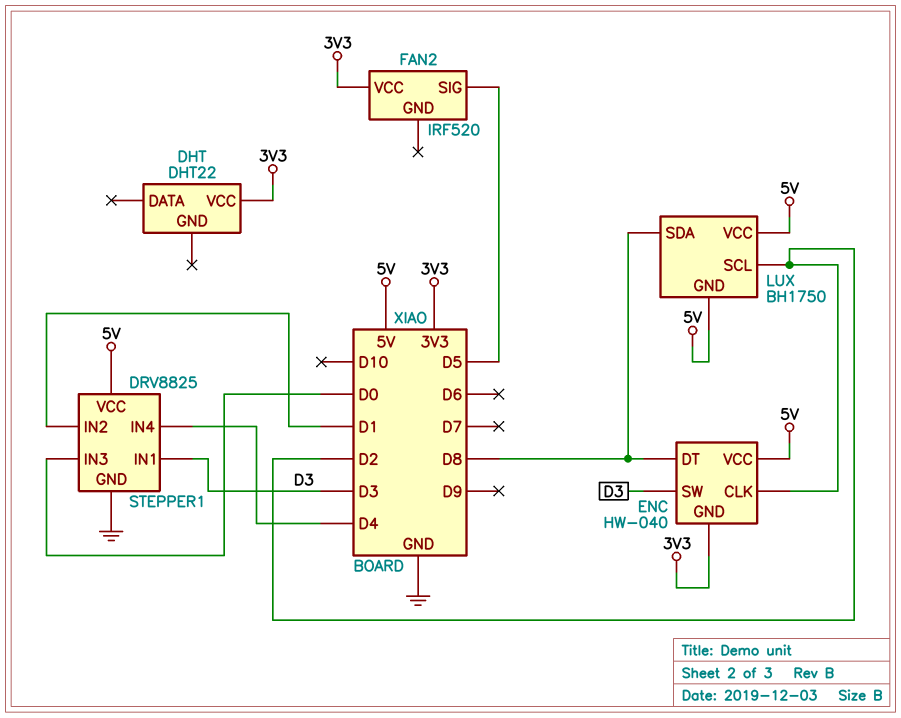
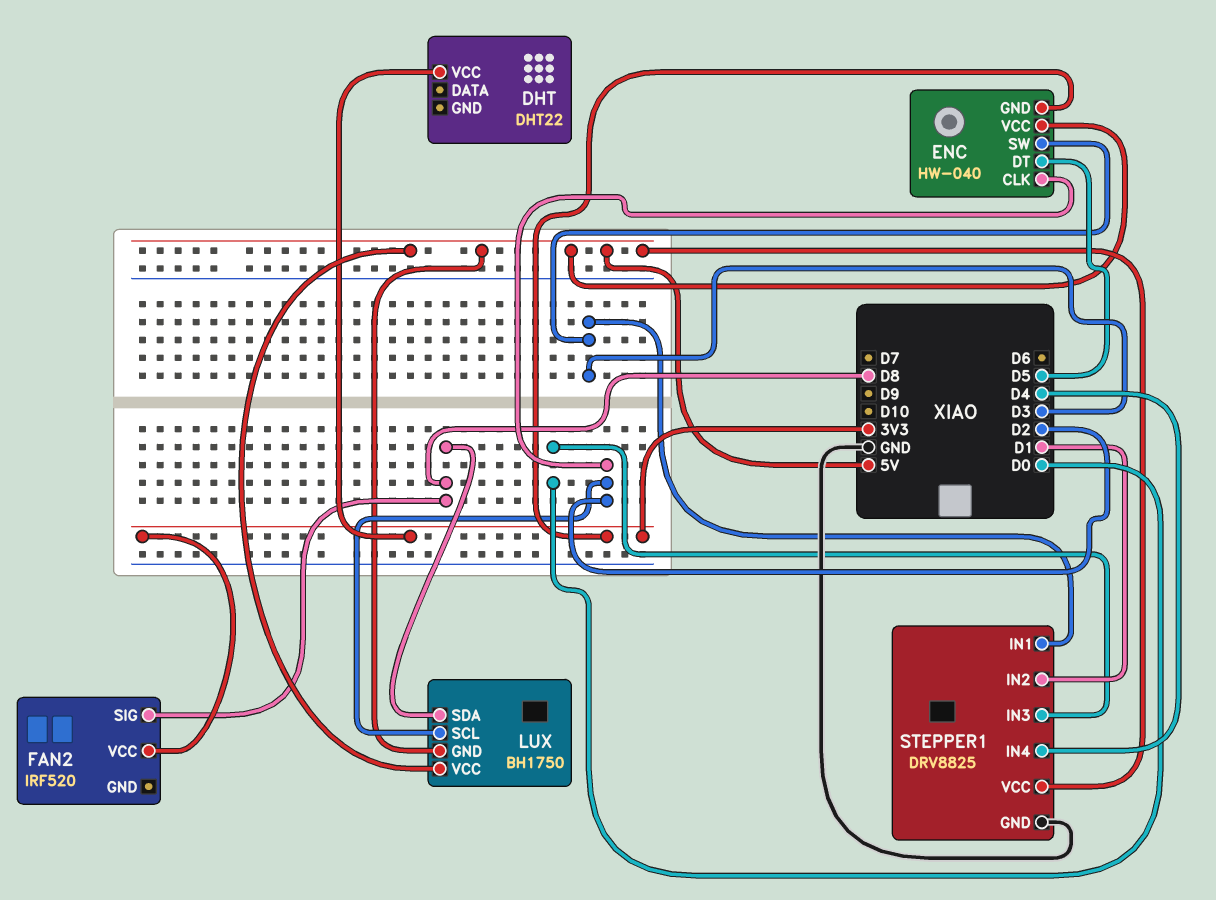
ENC pin DT: D8 -> D5
FAN2 pin SIG: D5 -> D8

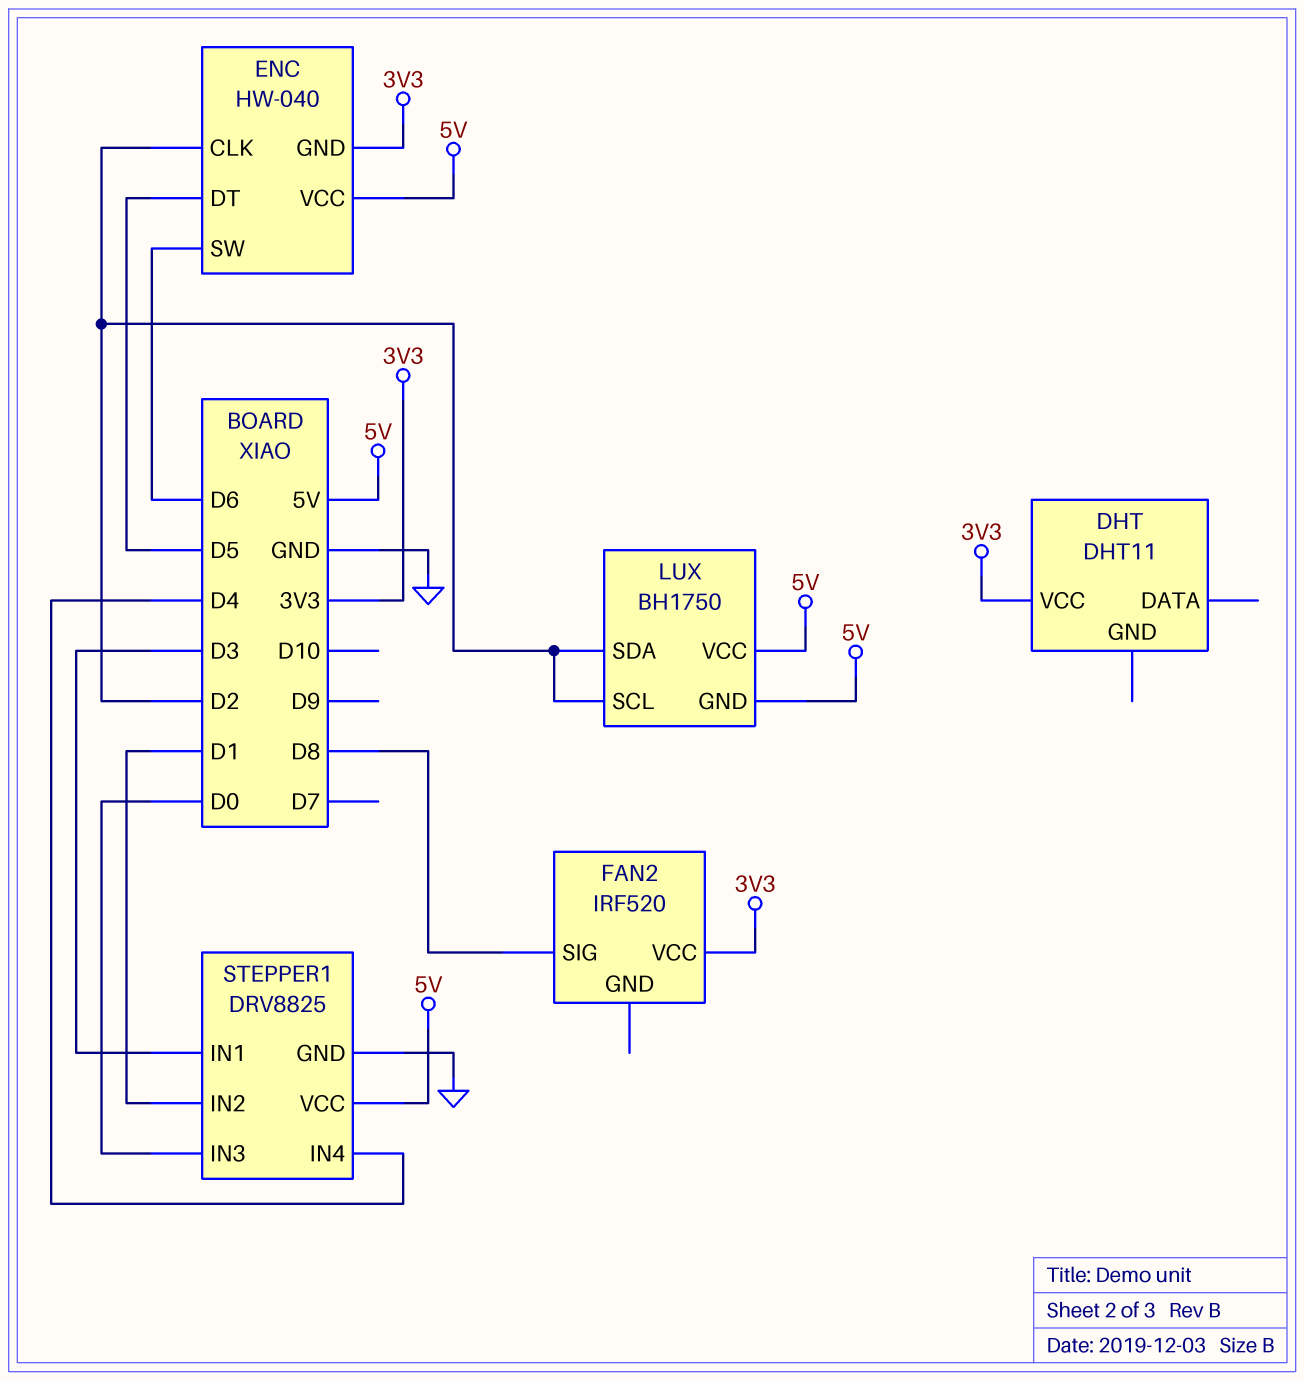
DHT: DHT22 -> DHT11
ENC pin SW: D3 -> D6
LUX pin SDA: D8 -> D2

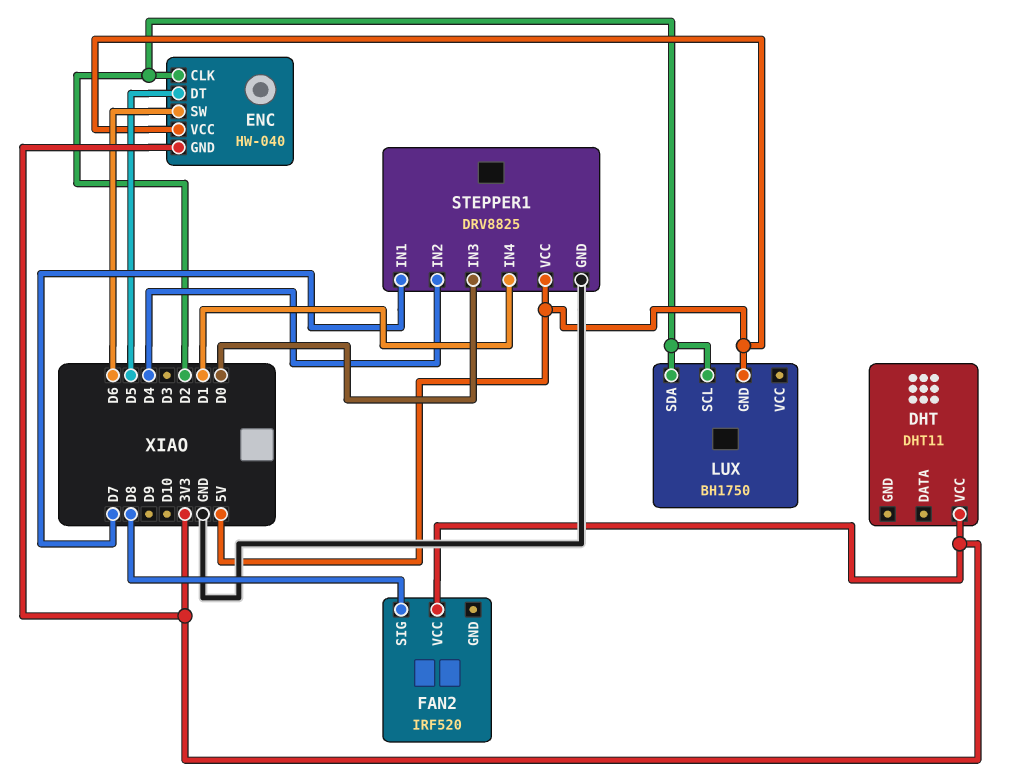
LUX pin VCC: 5V -> none
STEPPER1 pin IN1: D3 -> D7
STEPPER1 pin IN2: D1 -> D4
STEPPER1 pin IN4: D4 -> D1

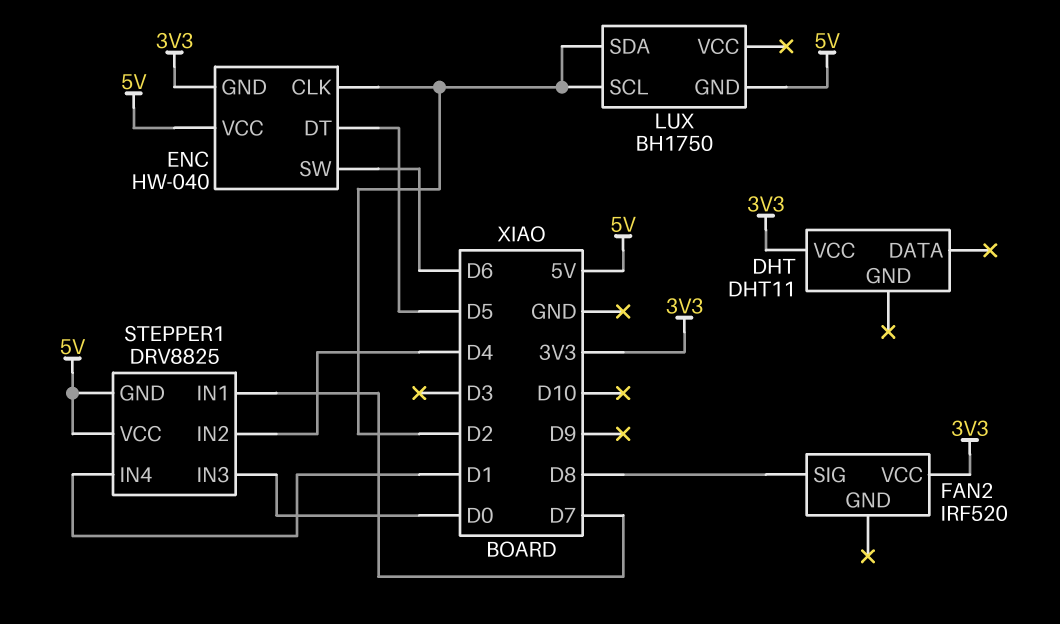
STEPPER1 pin GND: GND -> 5V

